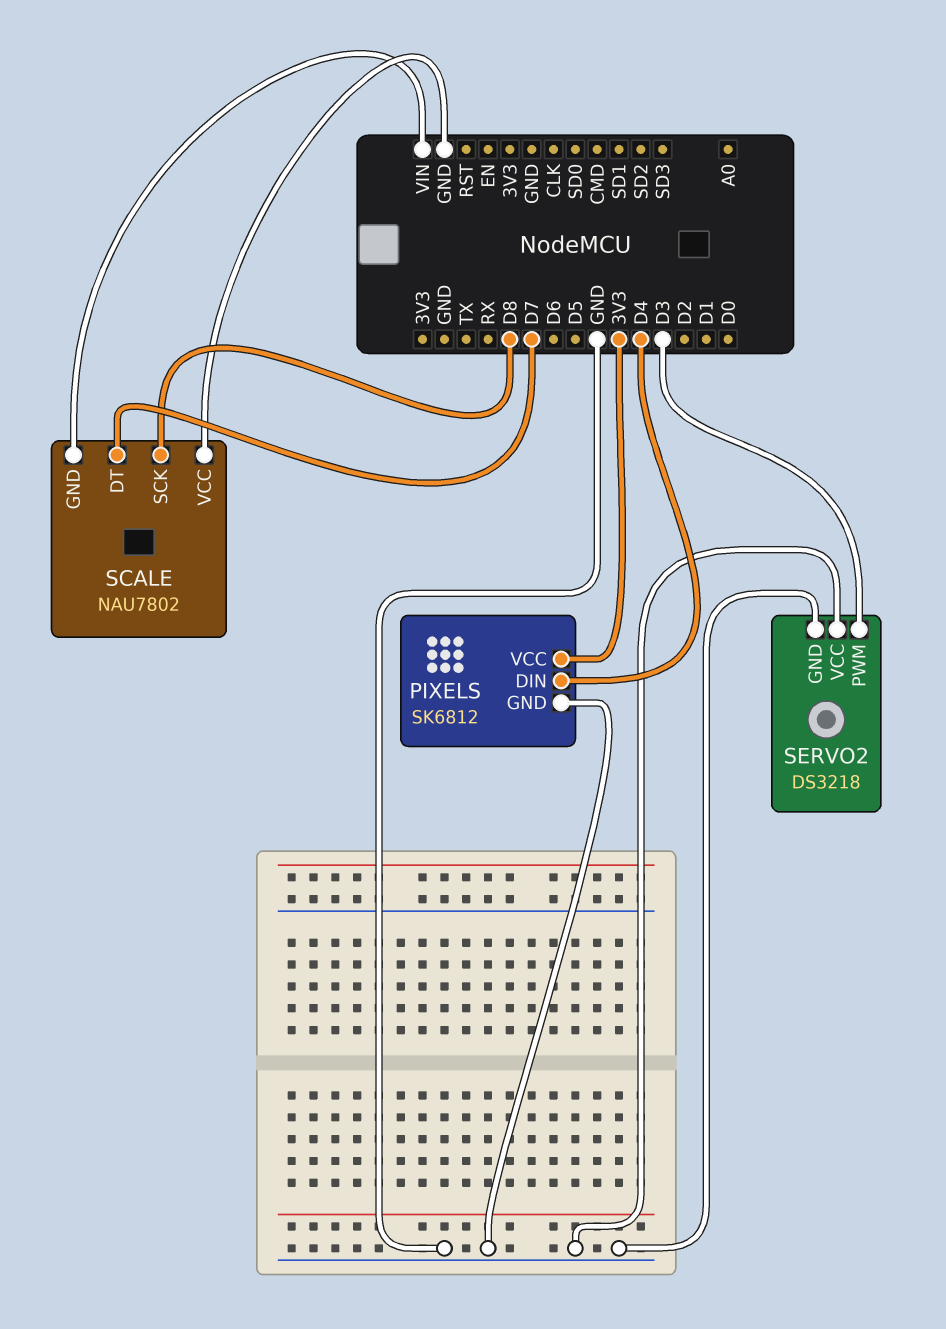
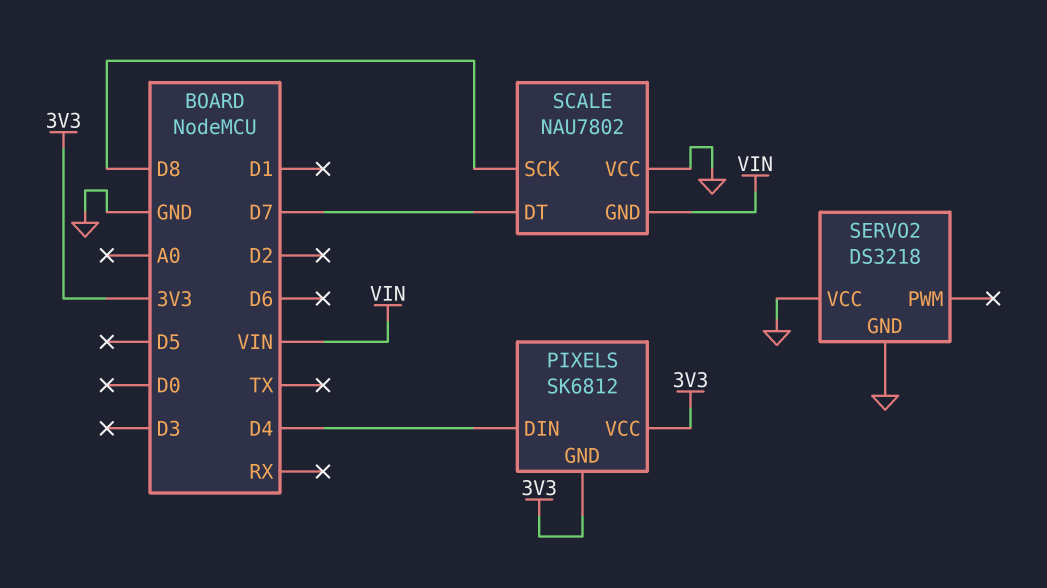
PIXELS pin GND: GND -> 3V3
SERVO2 pin PWM: D3 -> none

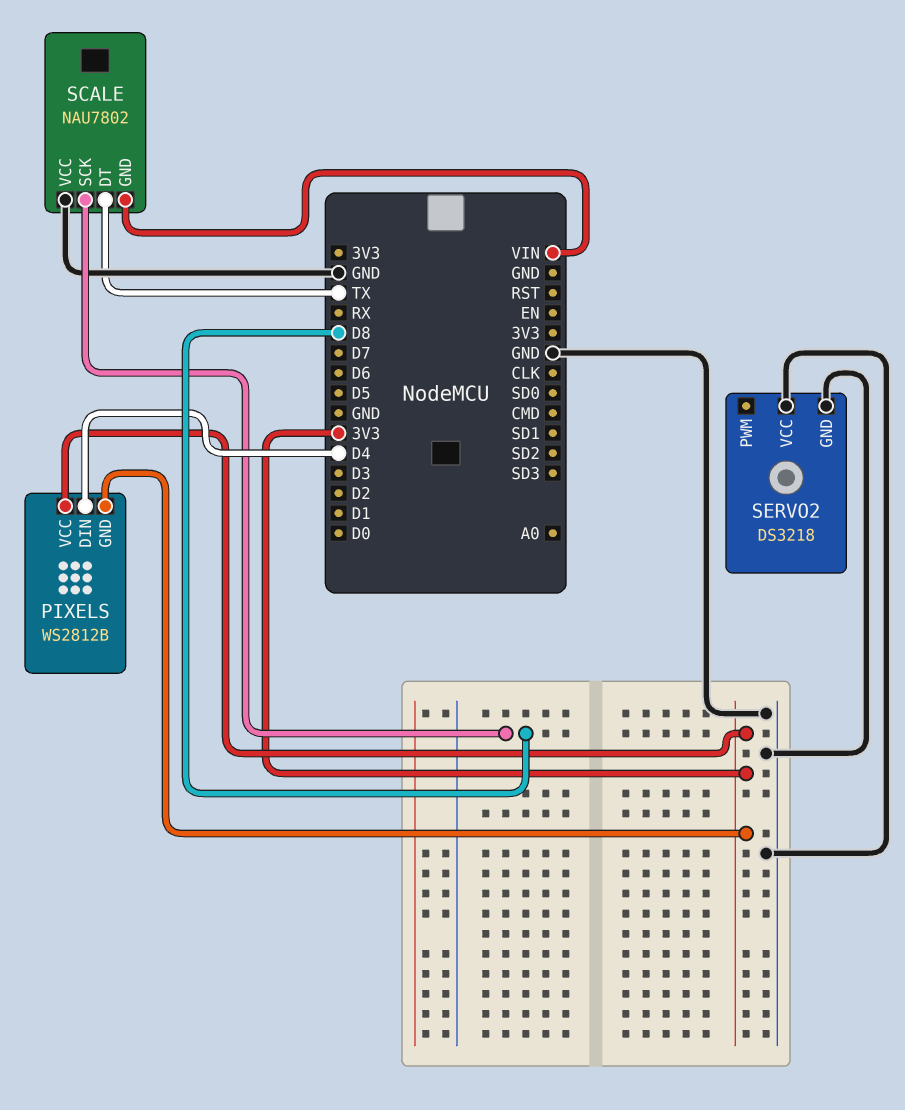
PIXELS: SK6812 -> WS2812B
SCALE pin DT: D7 -> TX

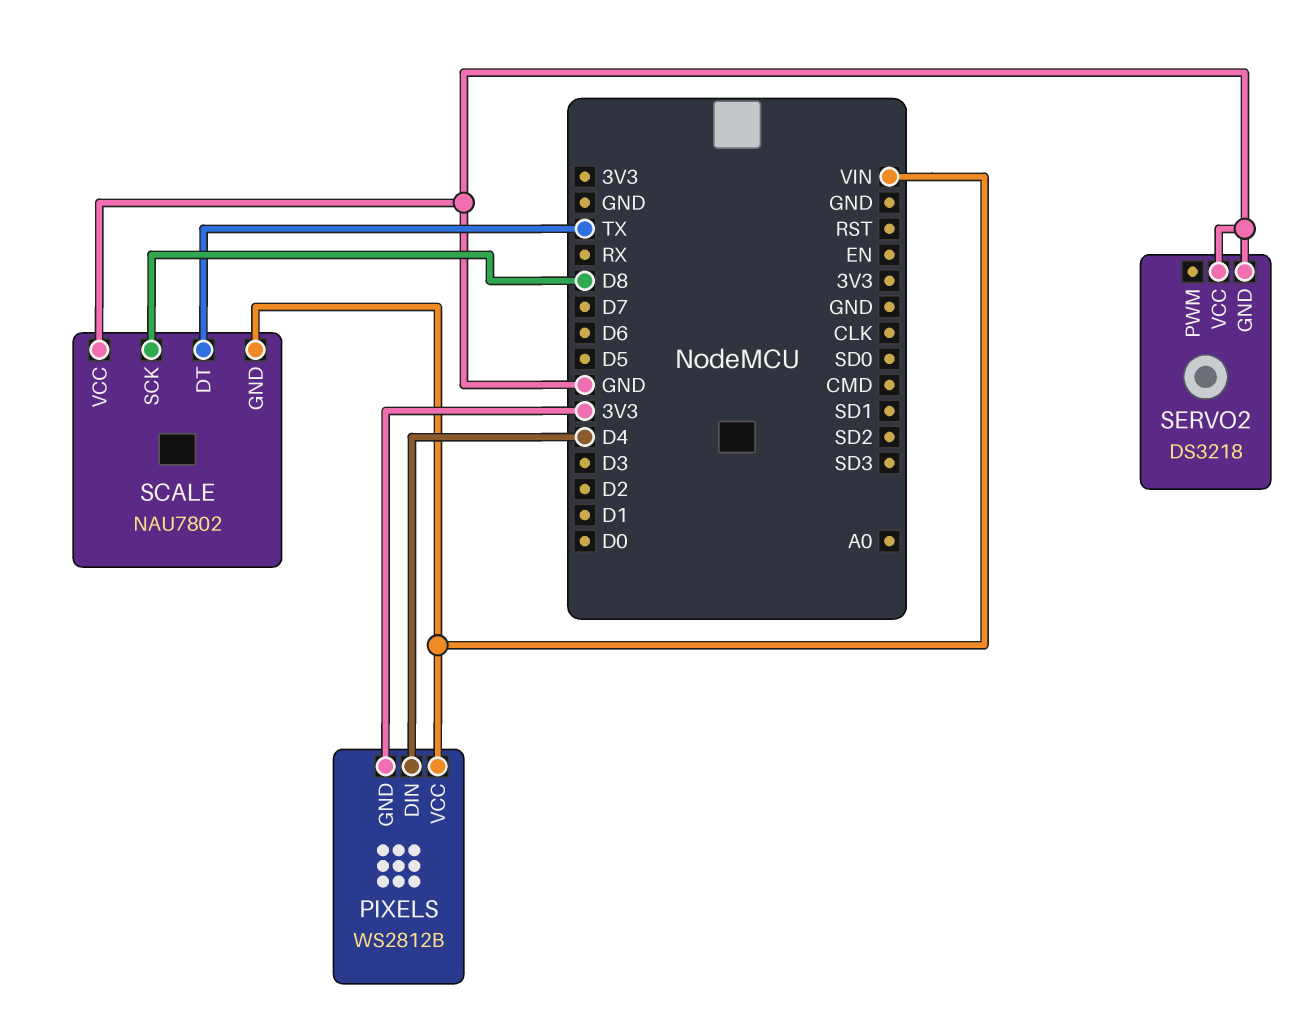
PIXELS pin VCC: 3V3 -> VIN

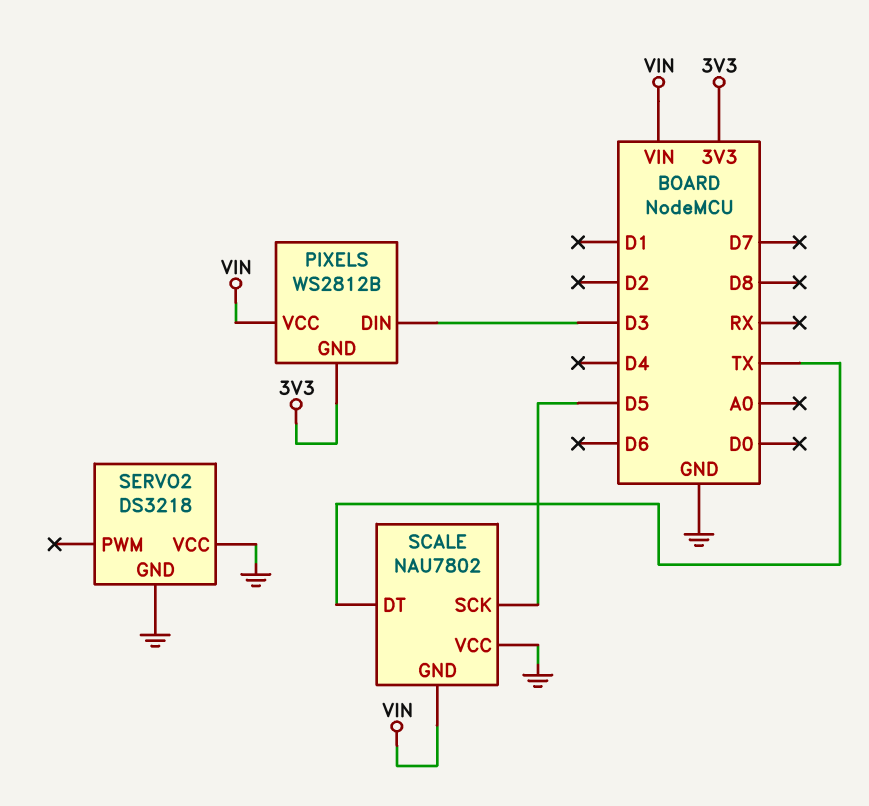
PIXELS pin DIN: D4 -> D3
SCALE pin SCK: D8 -> D5

